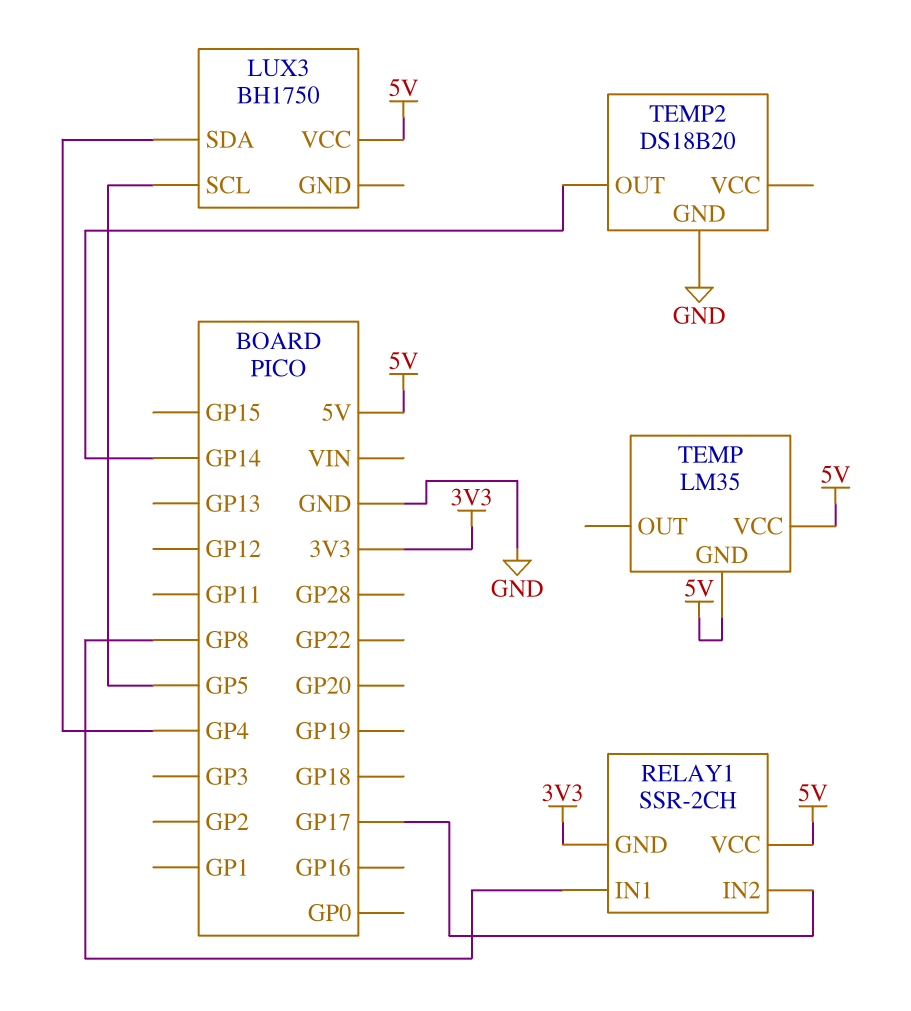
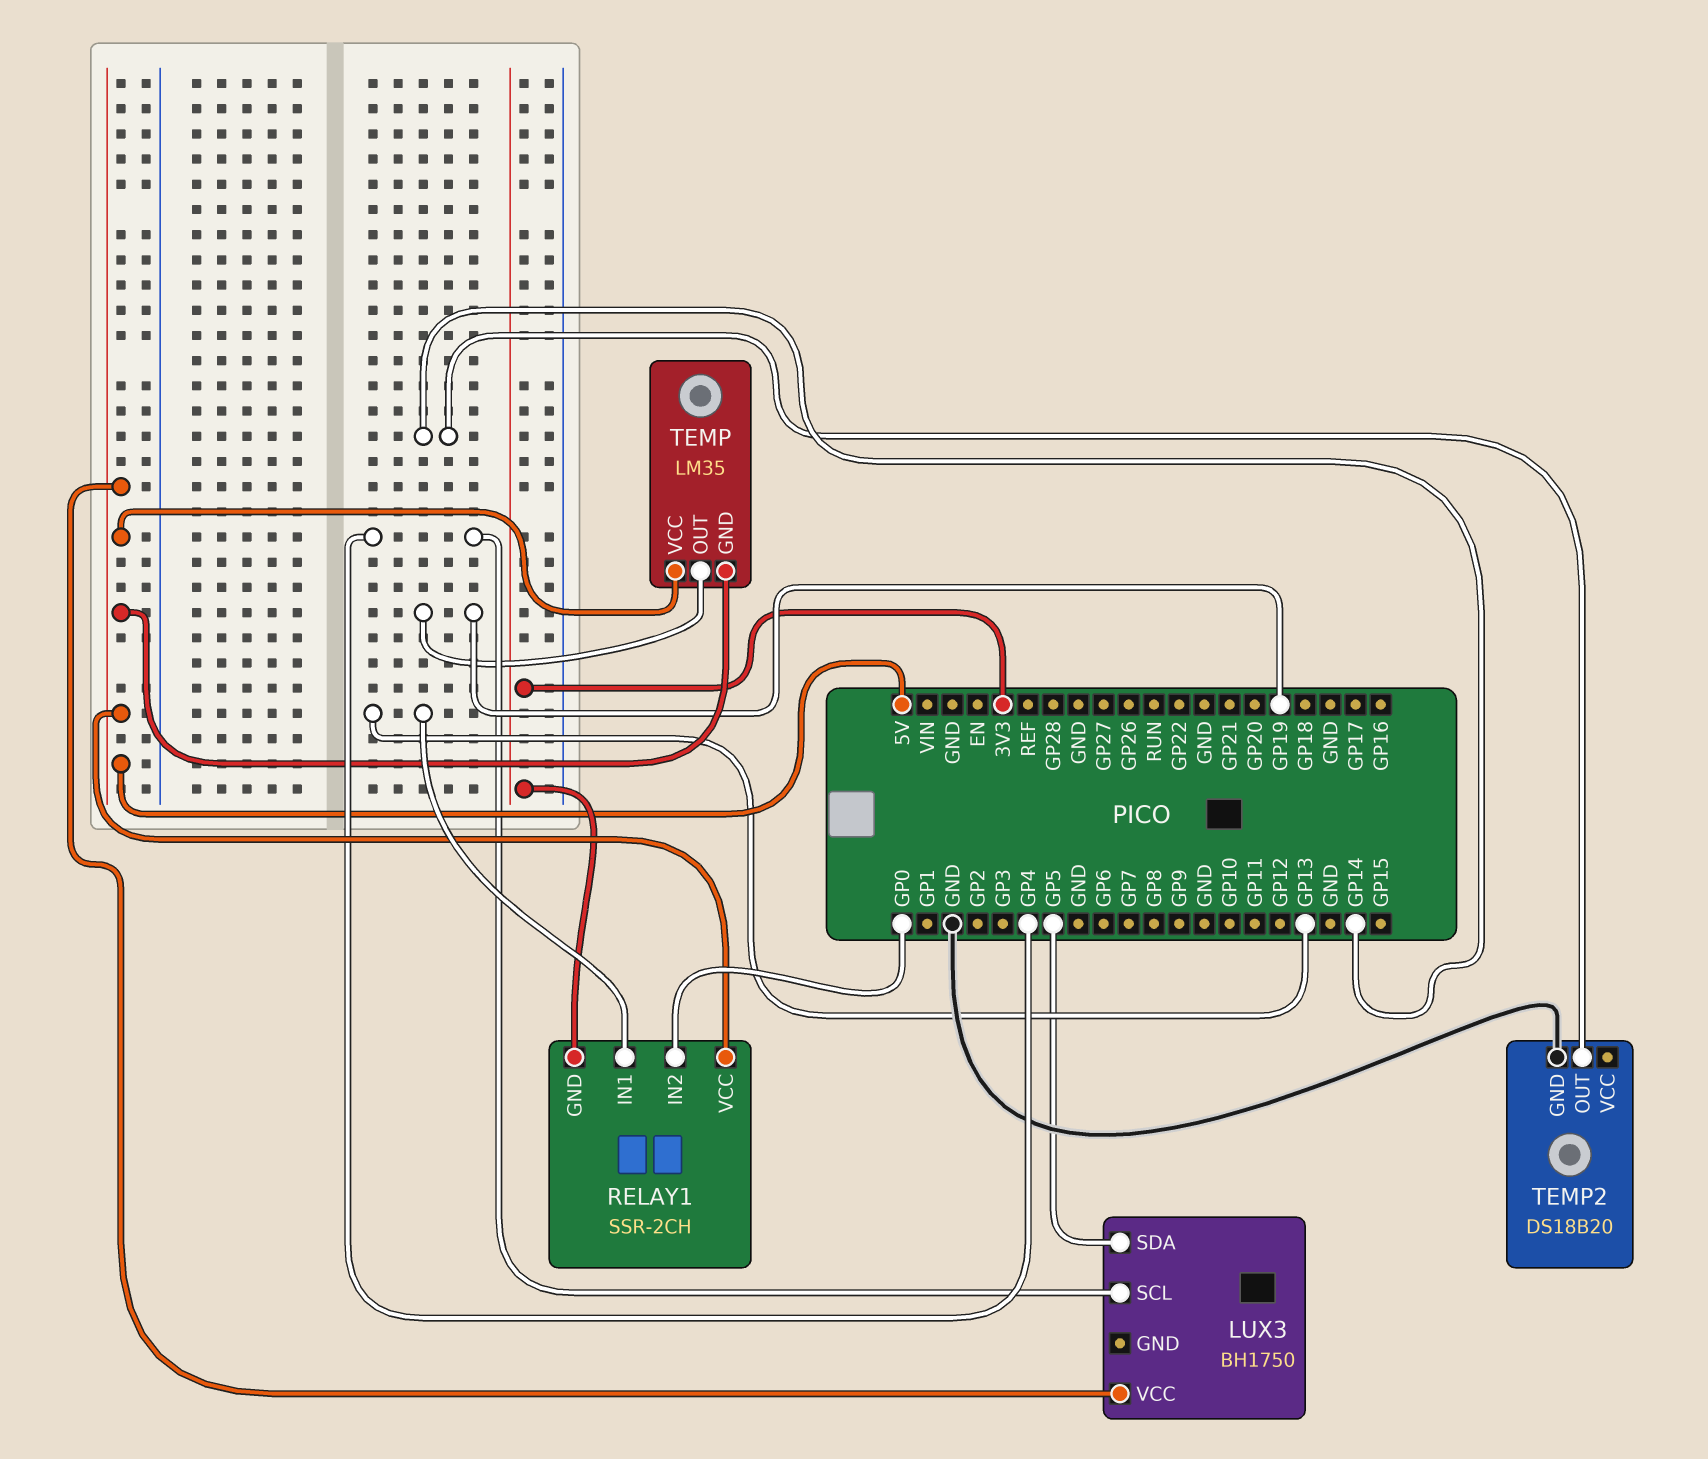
LUX3 pin SCL: GP5 -> GP4
LUX3 pin SDA: GP4 -> GP5
RELAY1 pin IN1: GP8 -> GP13
RELAY1 pin IN2: GP17 -> GP0
TEMP pin OUT: none -> GP19

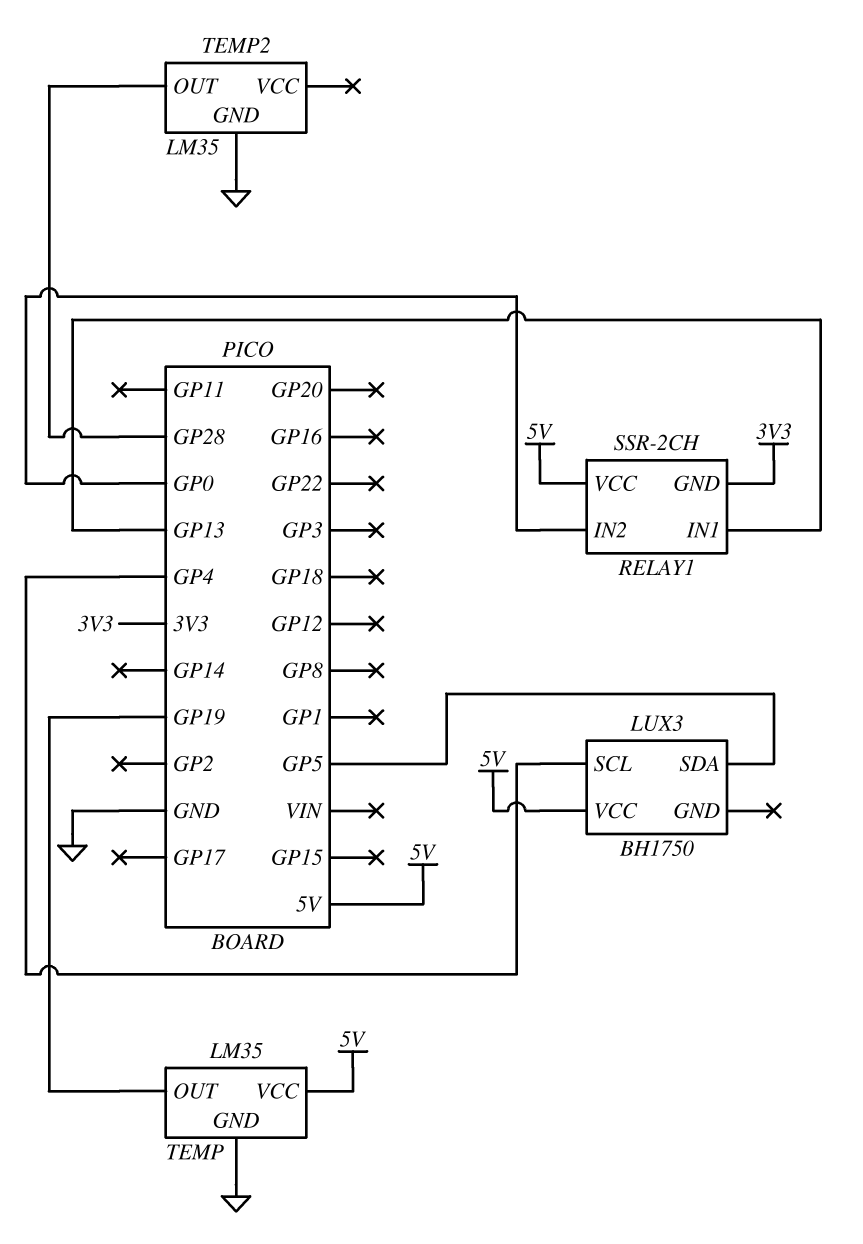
TEMP pin GND: 5V -> GND
TEMP2: DS18B20 -> LM35
TEMP2 pin OUT: GP14 -> GP28

